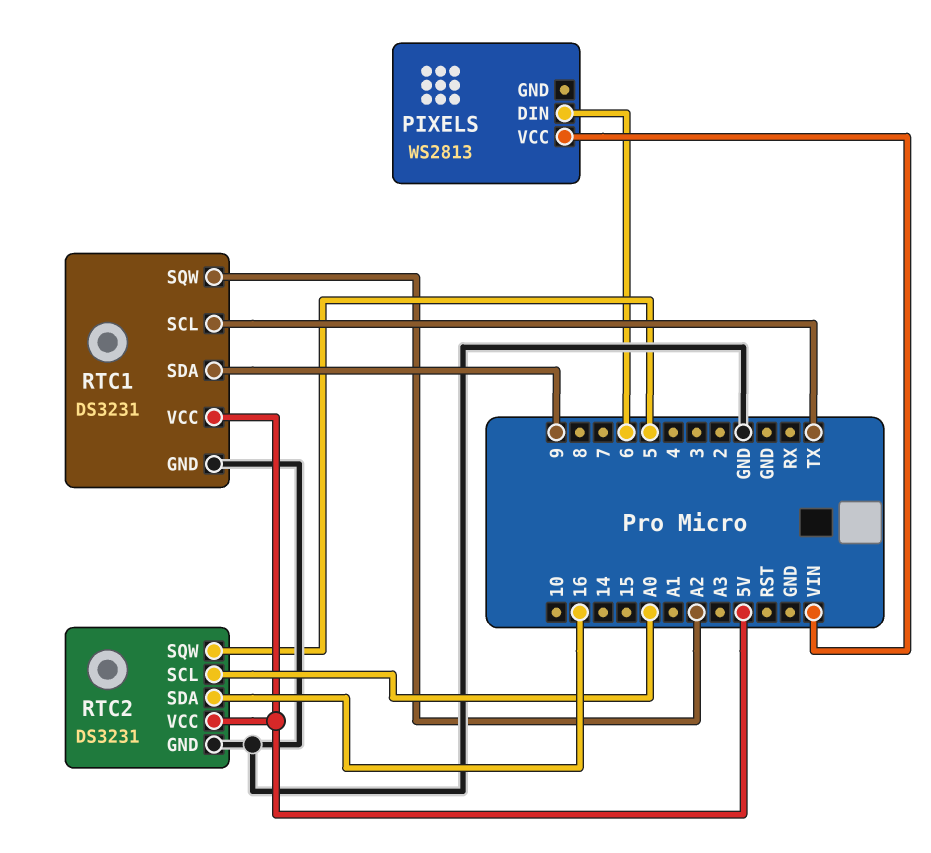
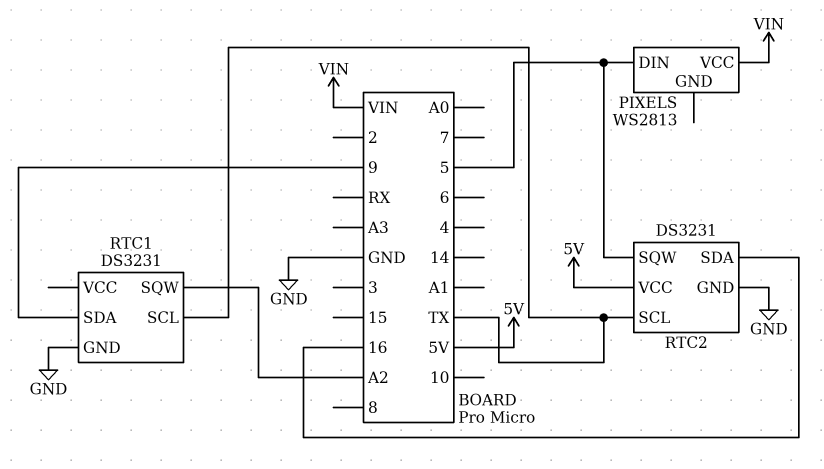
PIXELS pin DIN: 6 -> 5
RTC1 pin VCC: 5V -> none
RTC2 pin SCL: A0 -> TX

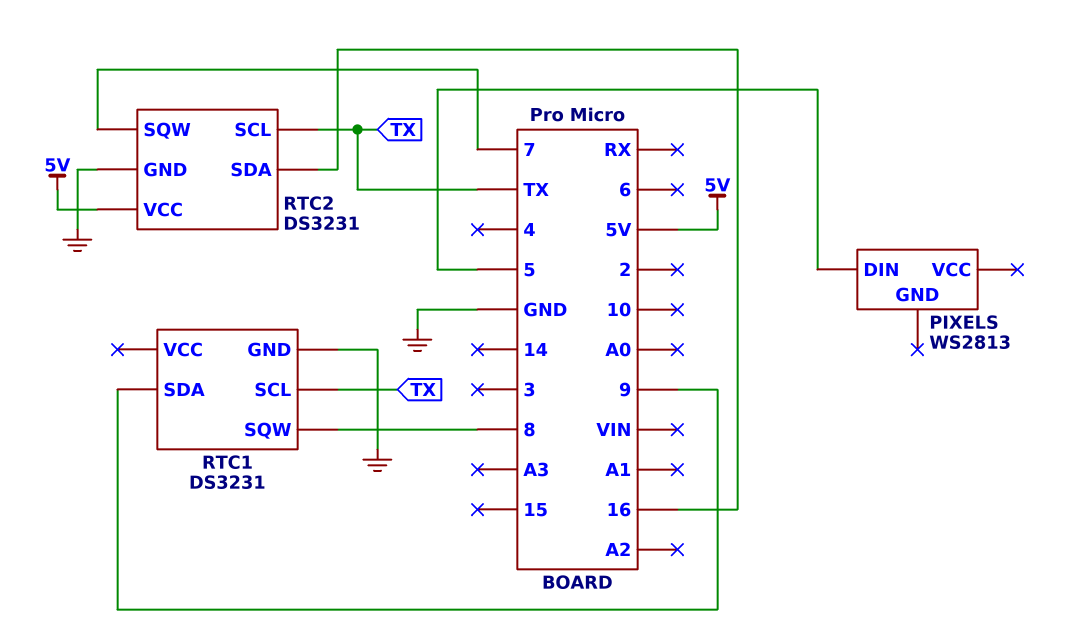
PIXELS pin VCC: VIN -> none
RTC1 pin SQW: A2 -> 8
RTC2 pin SQW: 5 -> 7

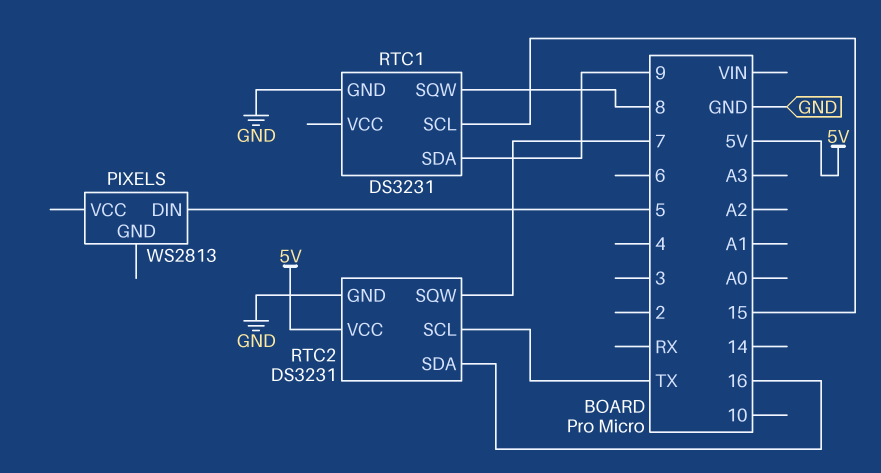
RTC1 pin SCL: TX -> 15

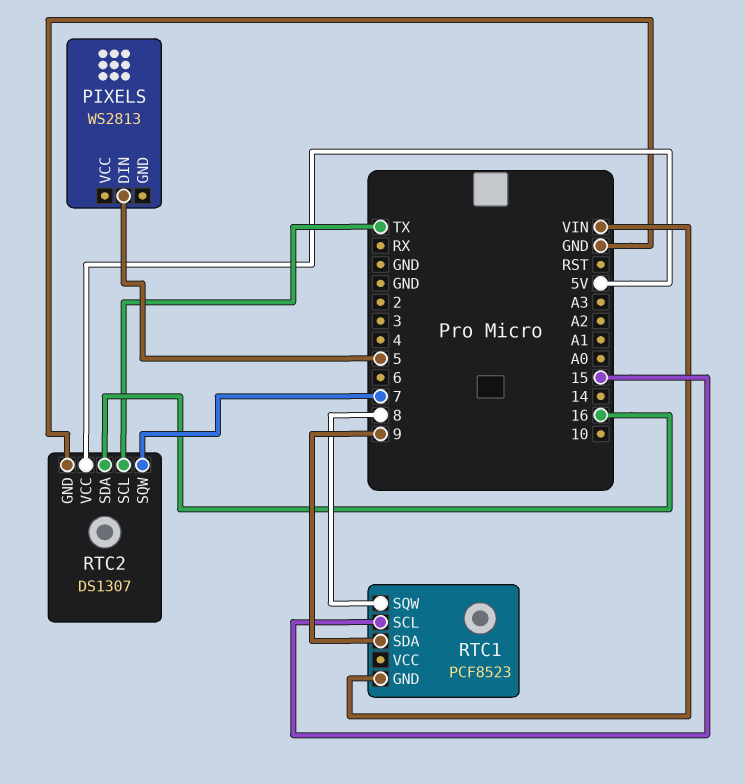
RTC1: DS3231 -> PCF8523
RTC1 pin GND: GND -> VIN
RTC2: DS3231 -> DS1307

